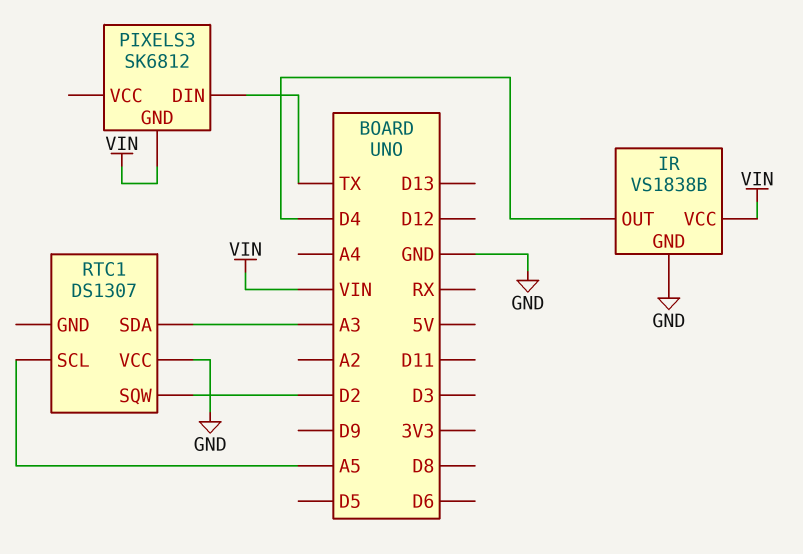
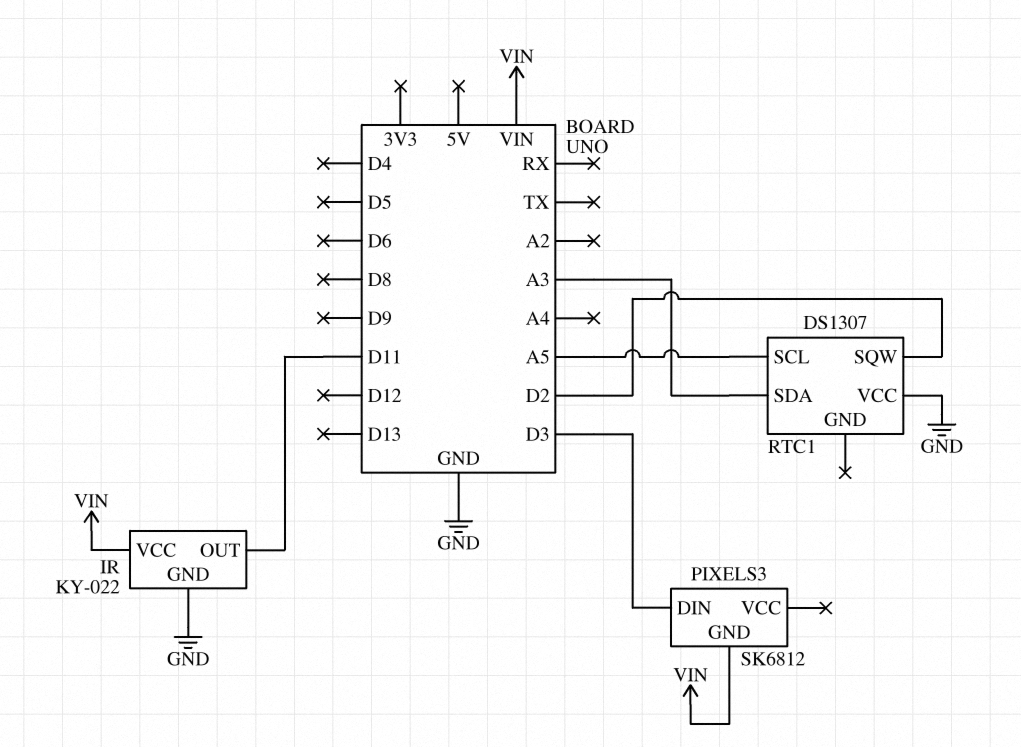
IR: VS1838B -> KY-022
IR pin OUT: D4 -> D11
PIXELS3 pin DIN: TX -> D3

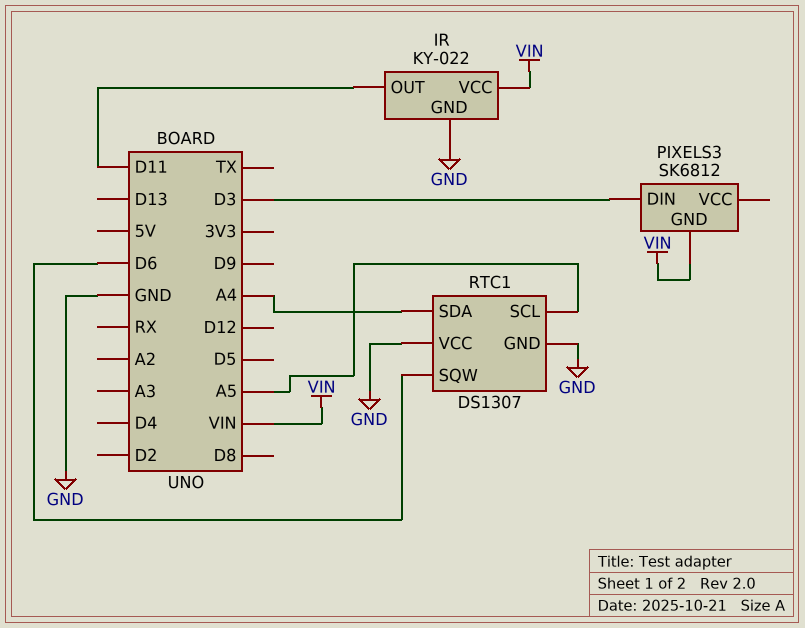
RTC1 pin GND: none -> GND
RTC1 pin SDA: A3 -> A4
RTC1 pin SQW: D2 -> D6

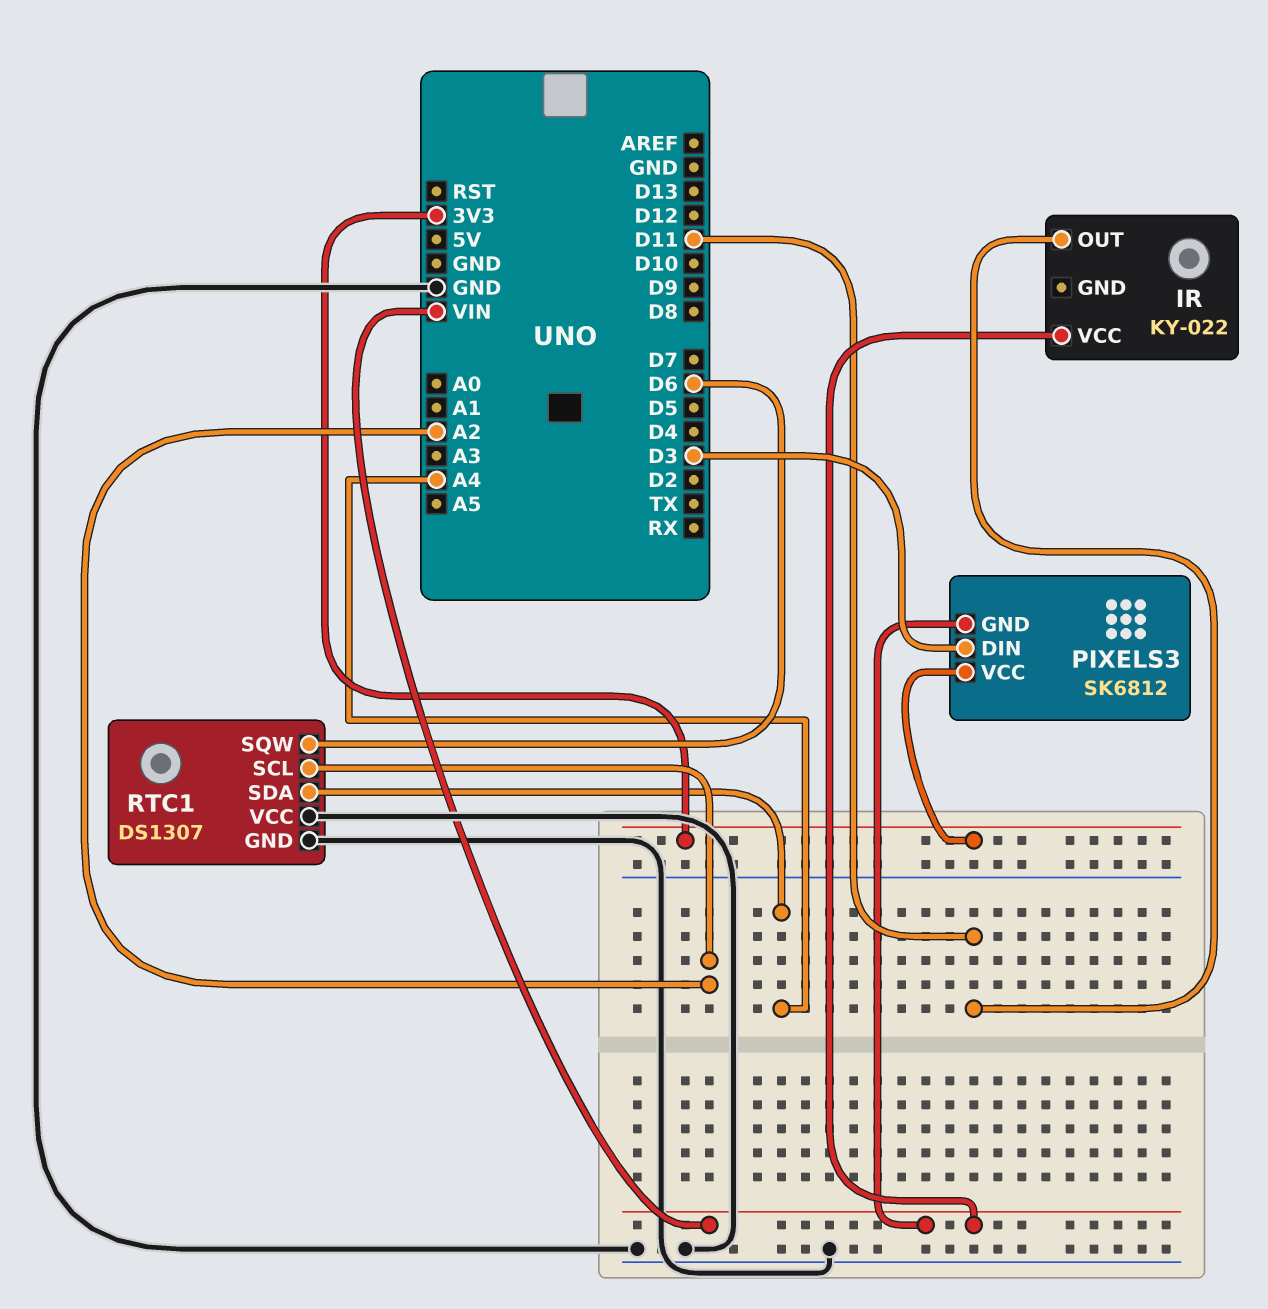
IR pin GND: GND -> none
PIXELS3 pin VCC: none -> 3V3
RTC1 pin SCL: A5 -> A2

